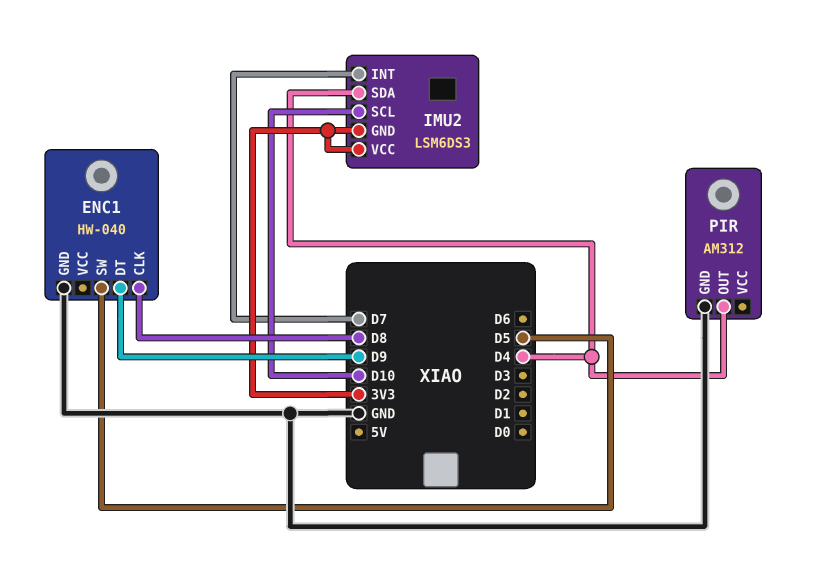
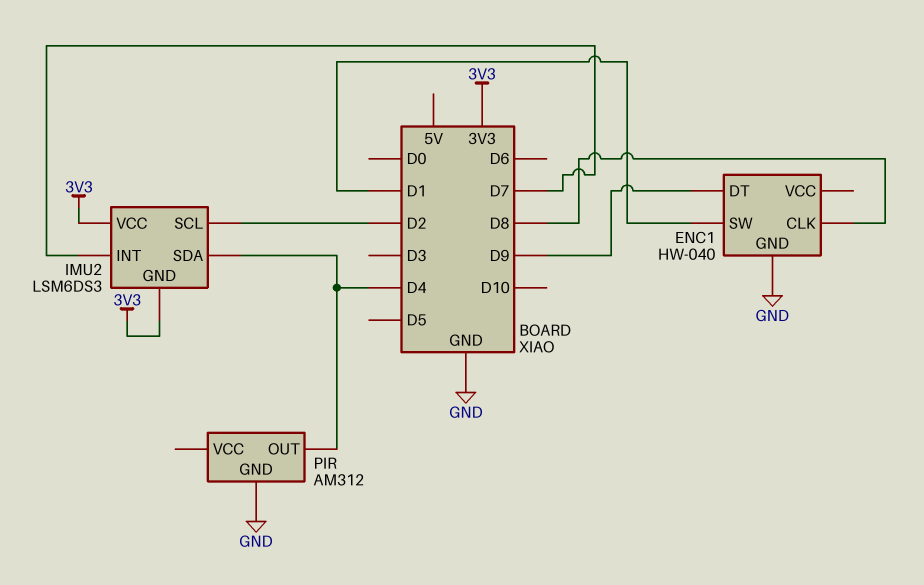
ENC1 pin SW: D5 -> D1
IMU2 pin SCL: D10 -> D2

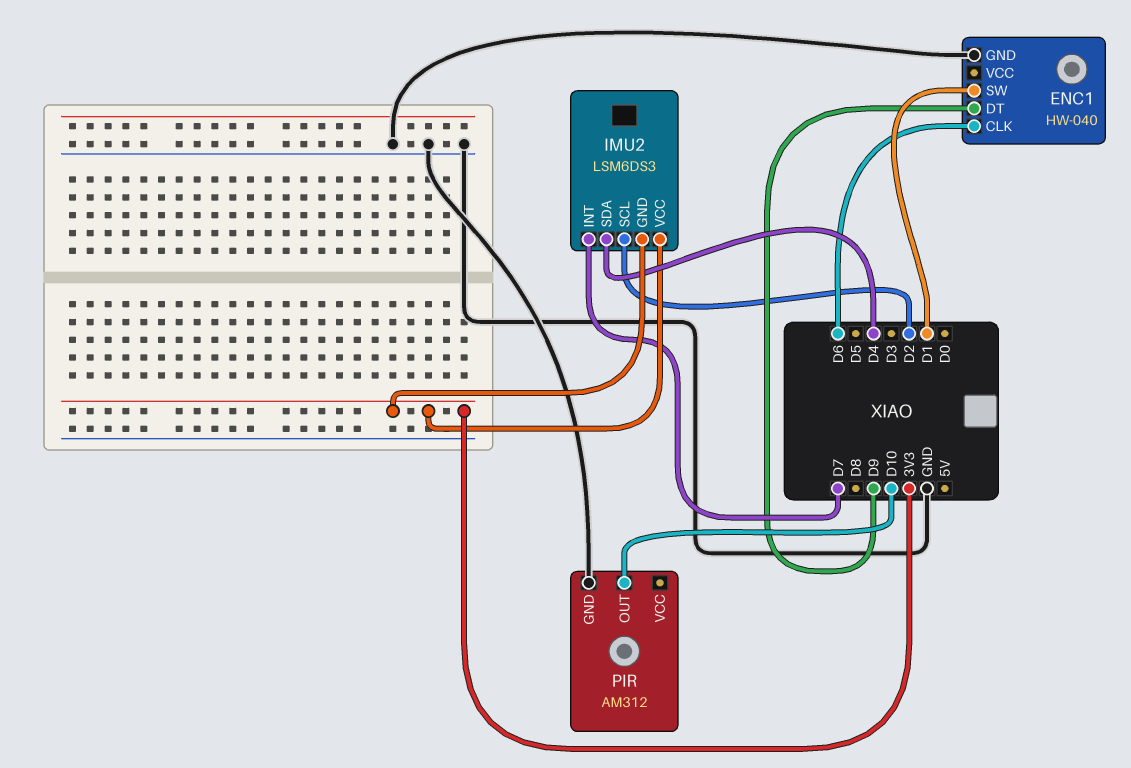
ENC1 pin CLK: D8 -> D6
PIR pin OUT: D4 -> D10

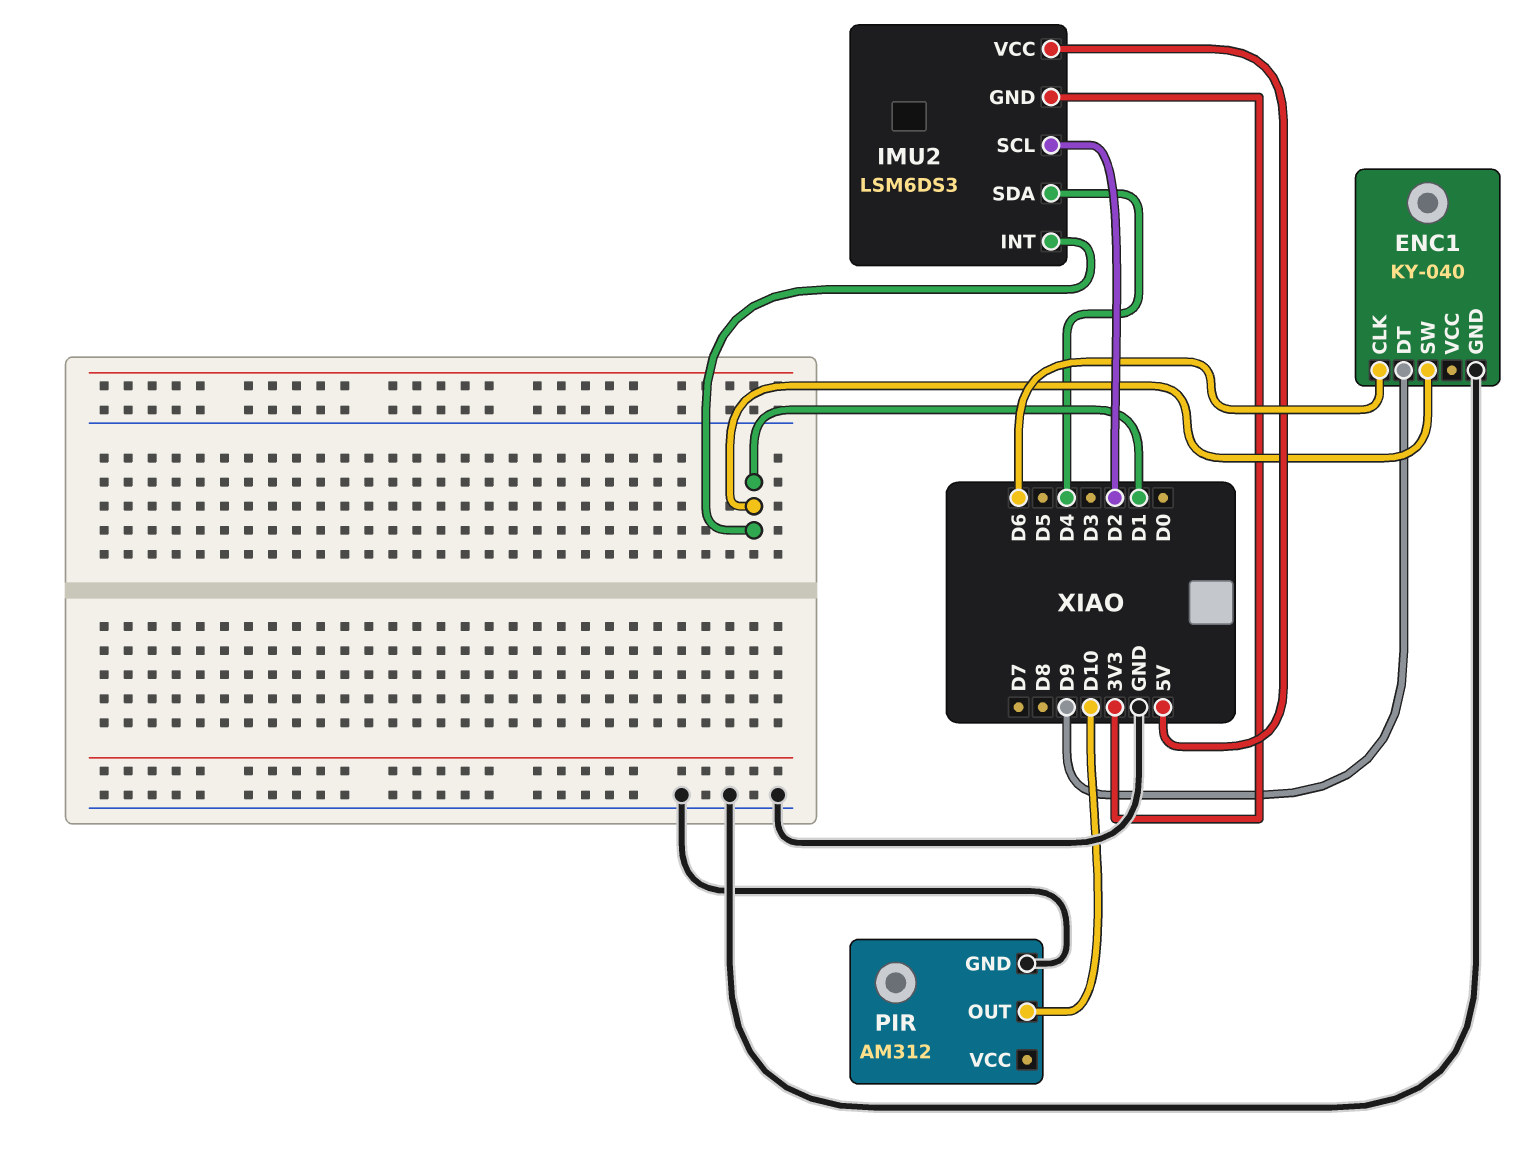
ENC1: HW-040 -> KY-040
IMU2 pin INT: D7 -> D1
IMU2 pin VCC: 3V3 -> 5V

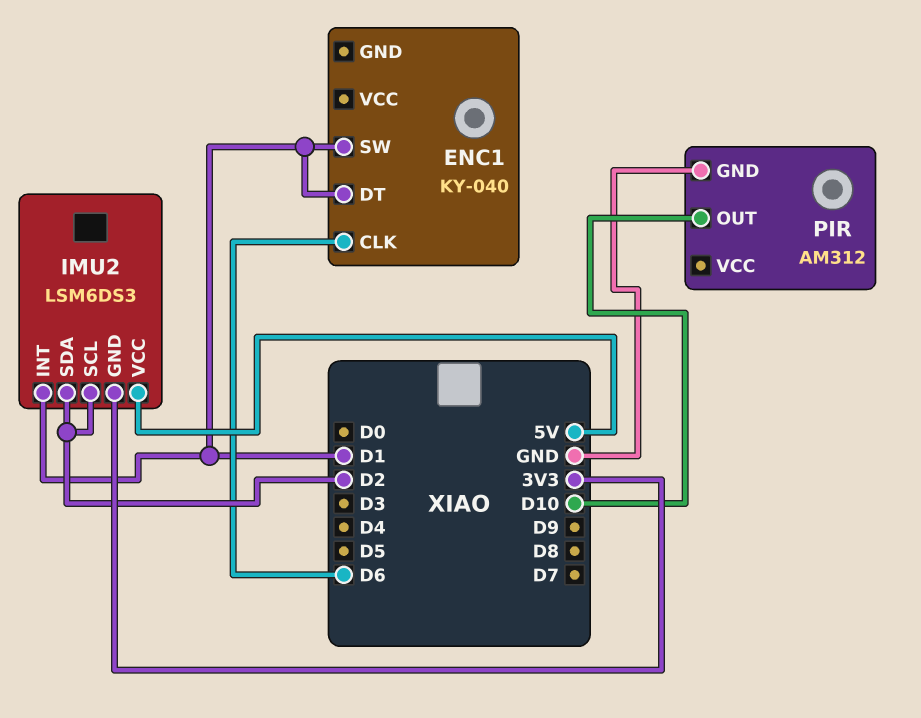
ENC1 pin DT: D9 -> D1
ENC1 pin GND: GND -> none
IMU2 pin SDA: D4 -> D2

